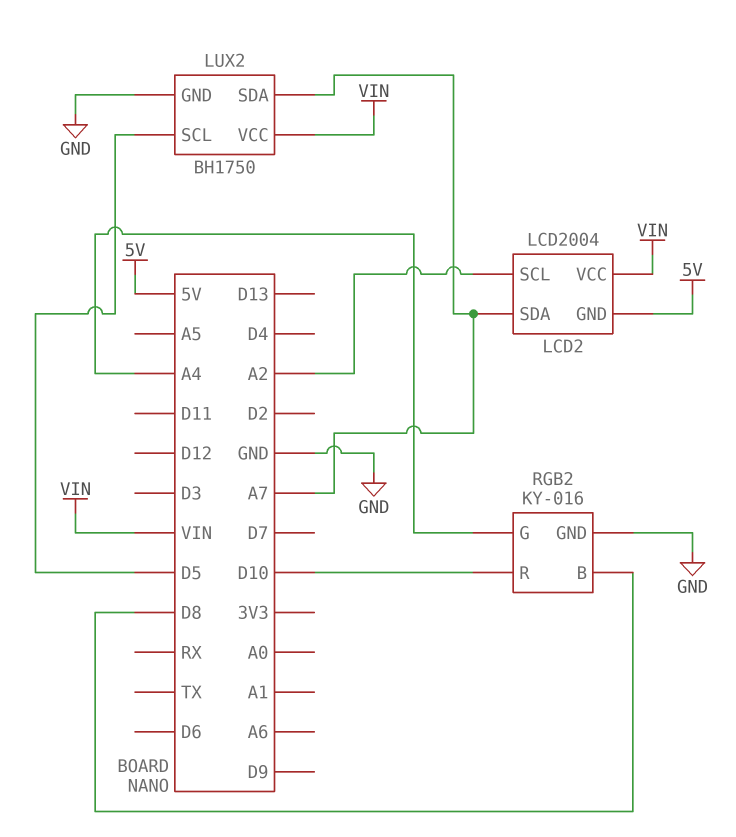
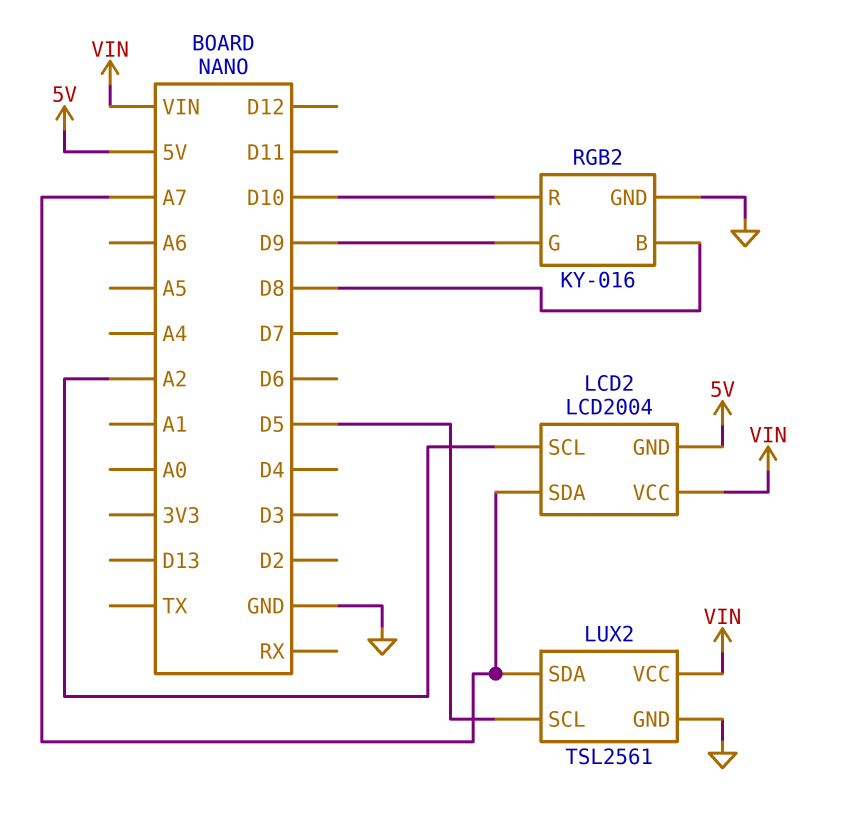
LUX2: BH1750 -> TSL2561
RGB2 pin G: A4 -> D9

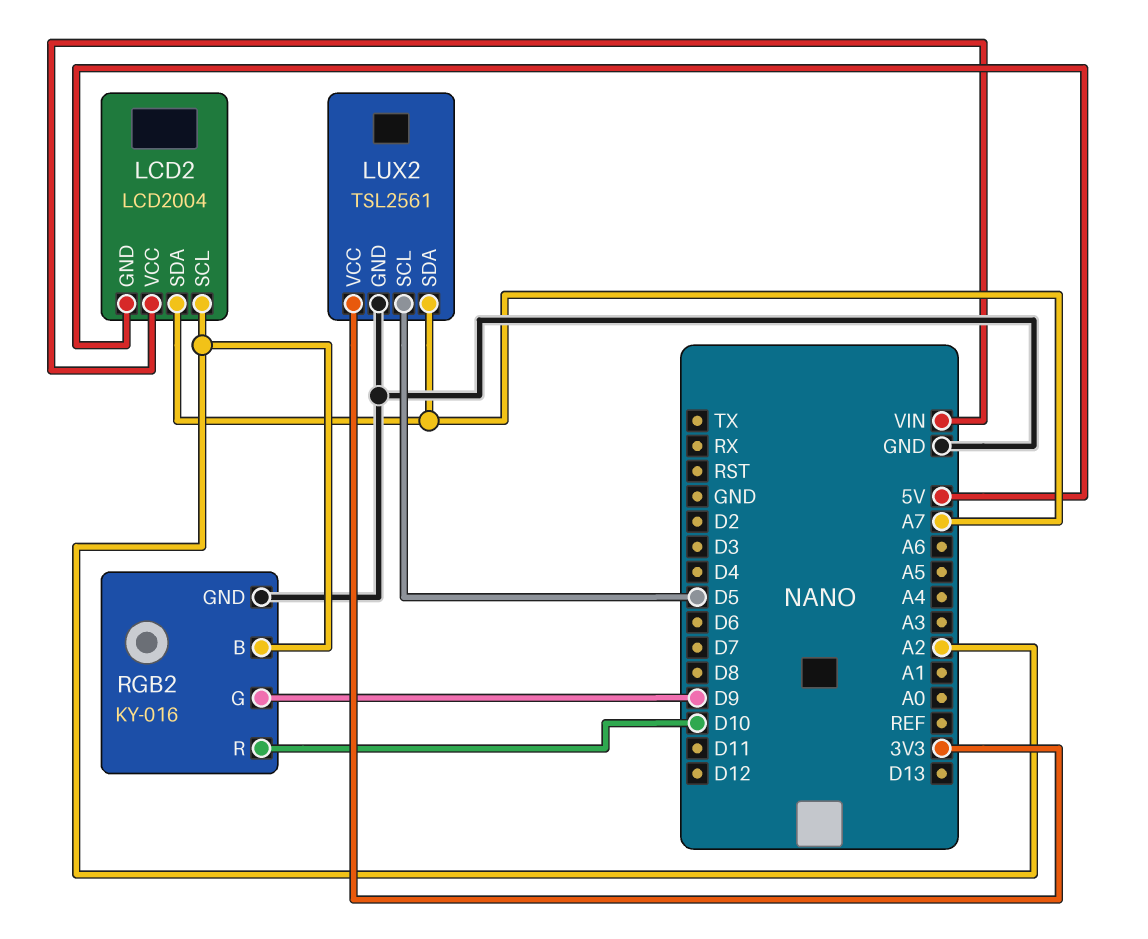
LUX2 pin VCC: VIN -> 3V3
RGB2 pin B: D8 -> A2

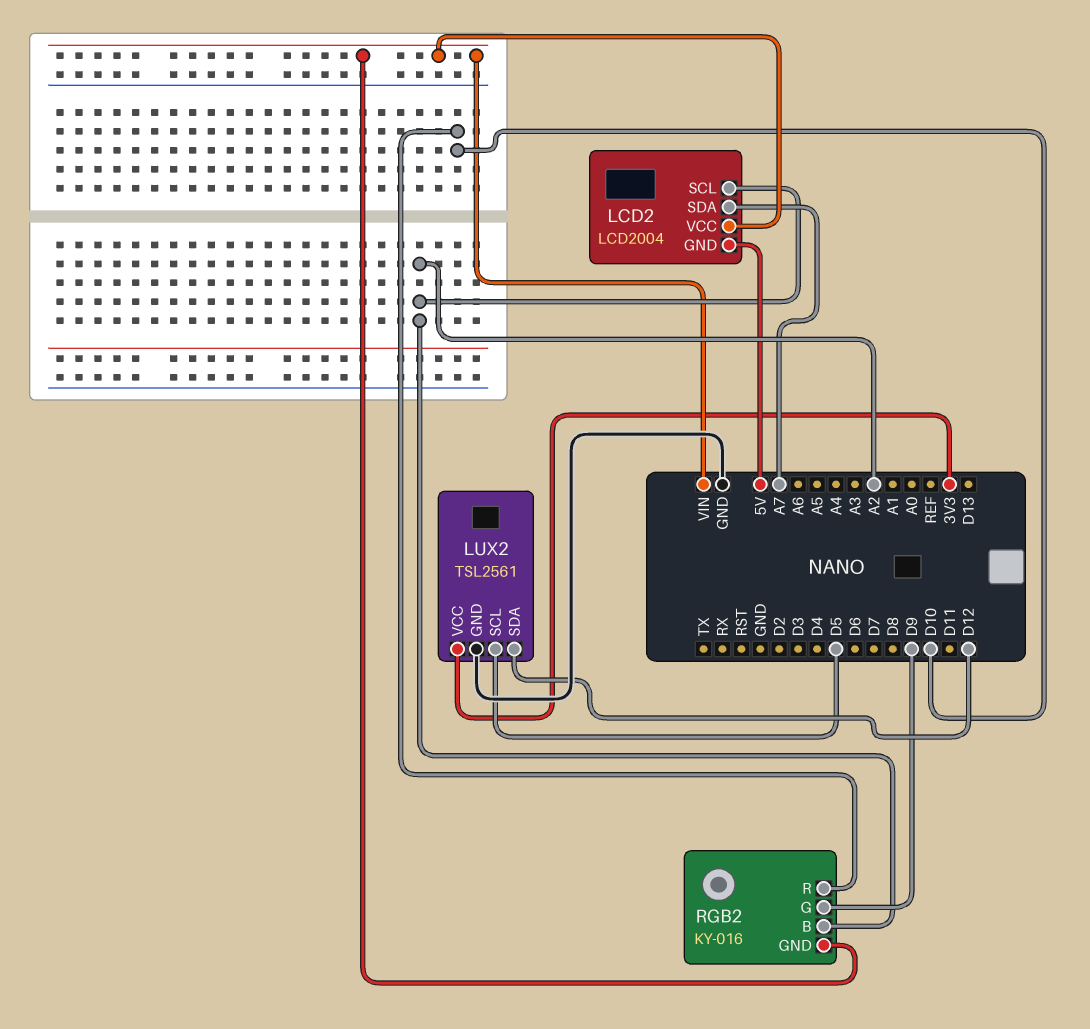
LUX2 pin SDA: A7 -> D12
RGB2 pin GND: GND -> VIN

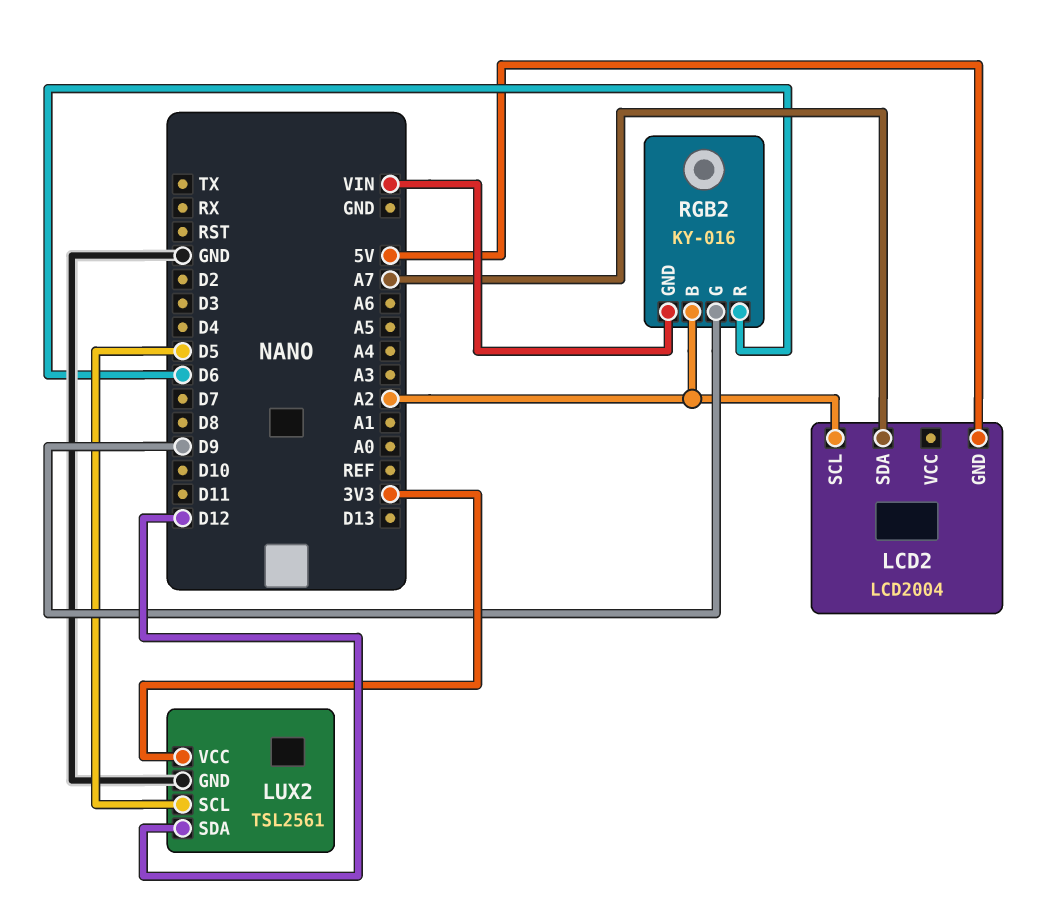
LCD2 pin VCC: VIN -> none
RGB2 pin R: D10 -> D6

